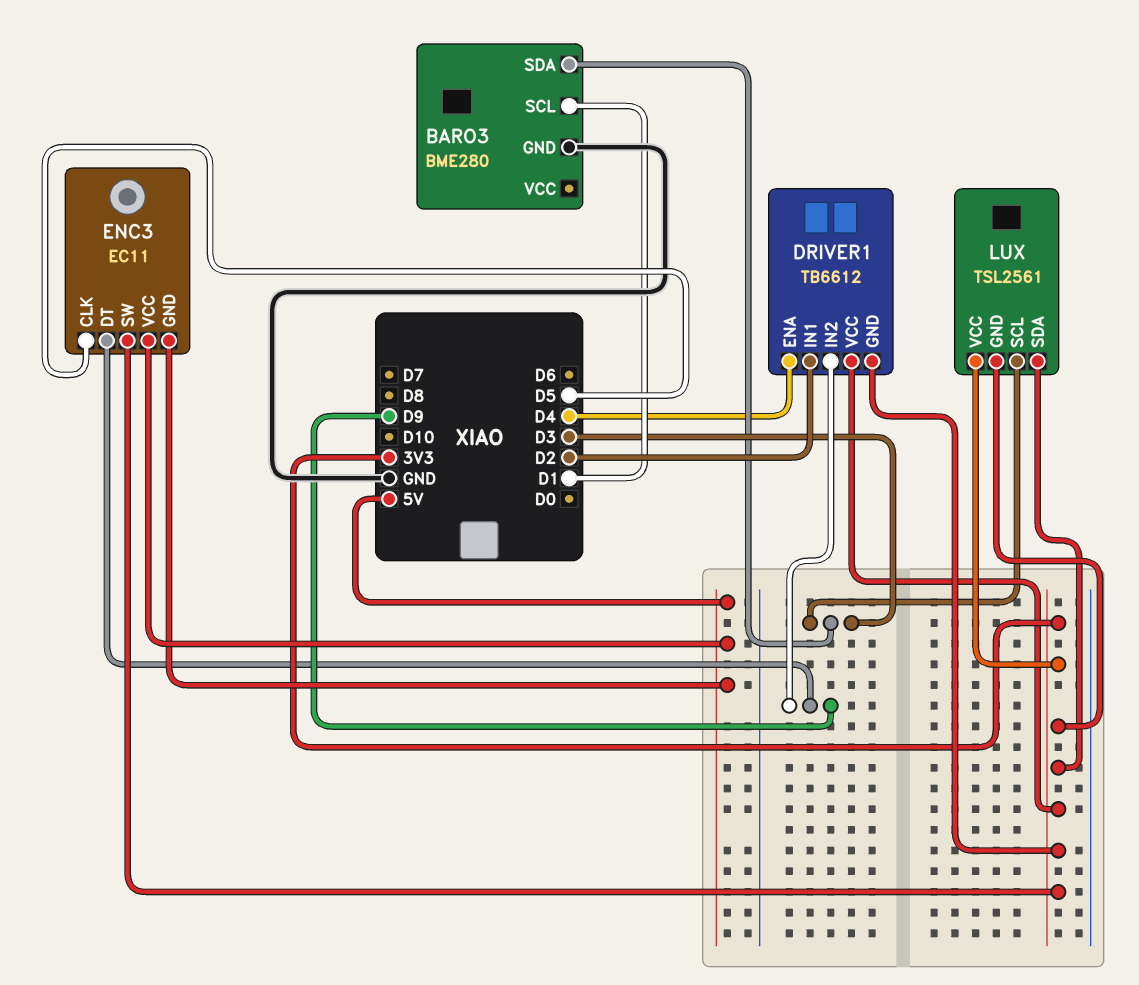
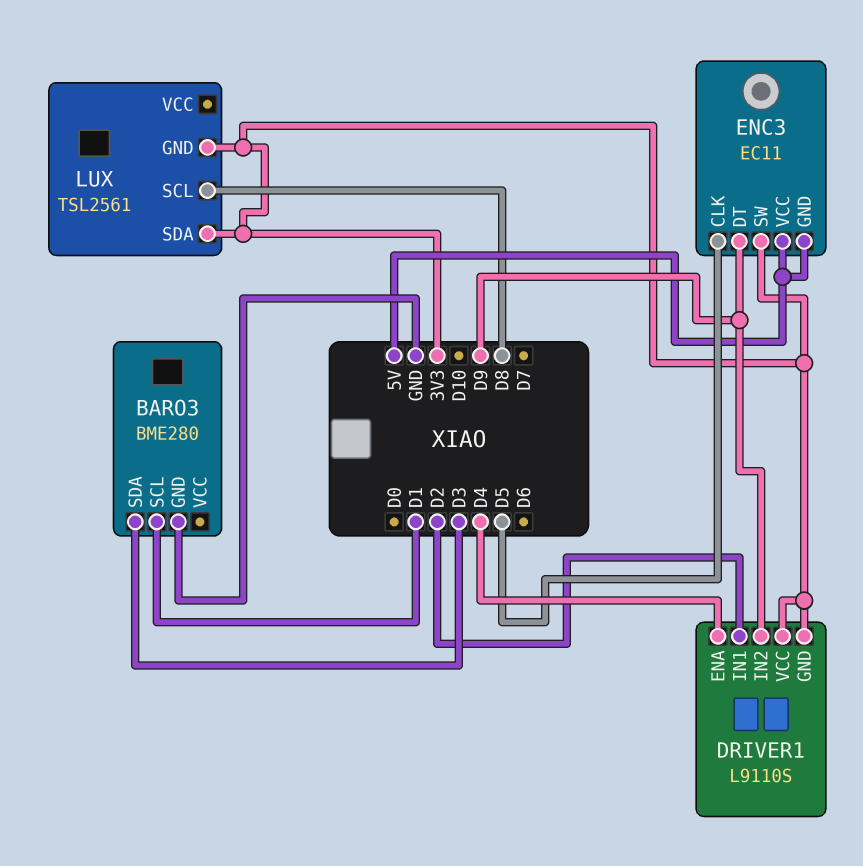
DRIVER1: TB6612 -> L9110S
LUX pin SCL: D3 -> D8
LUX pin VCC: 3V3 -> none

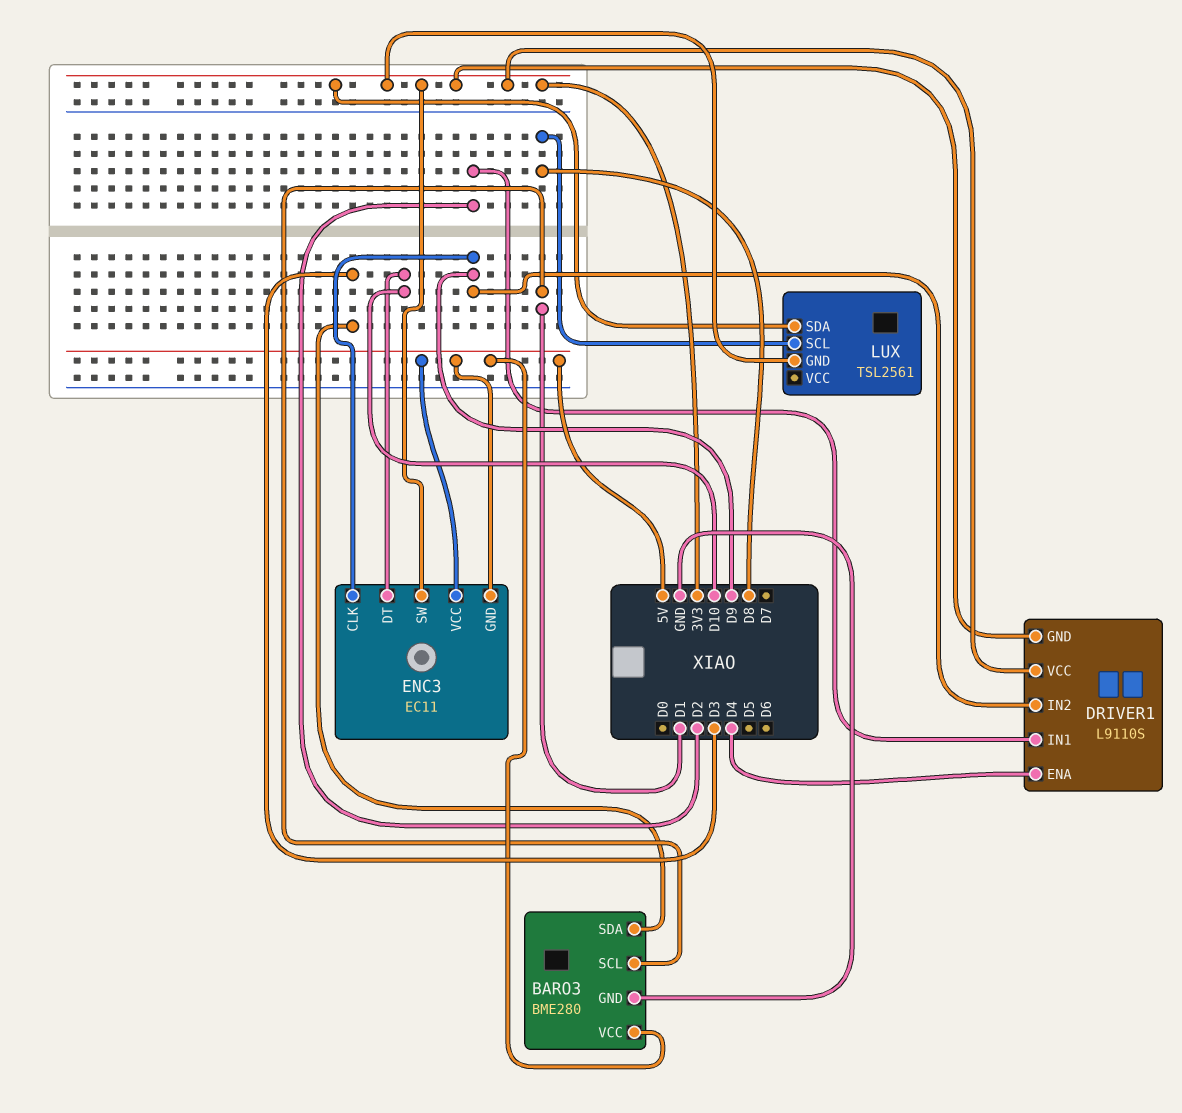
BARO3 pin VCC: none -> 5V
ENC3 pin CLK: D5 -> D9
ENC3 pin DT: D9 -> D10

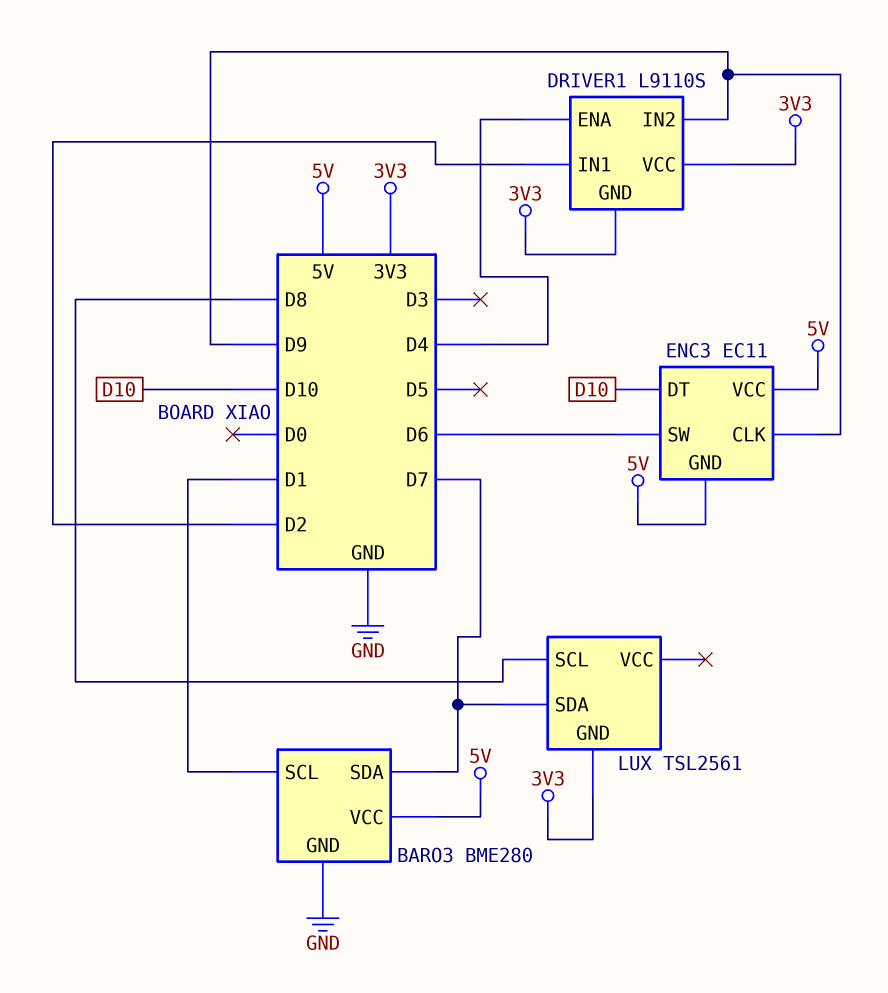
BARO3 pin SDA: D3 -> D7
ENC3 pin SW: 3V3 -> D6
LUX pin SDA: 3V3 -> D7

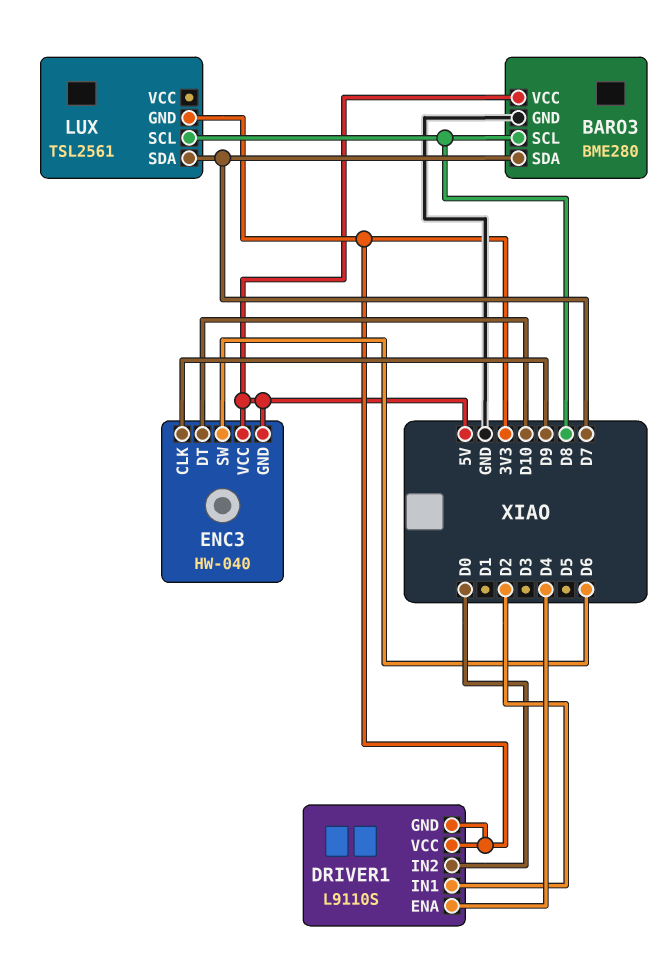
BARO3 pin SCL: D1 -> D8
DRIVER1 pin IN2: D9 -> D0
ENC3: EC11 -> HW-040

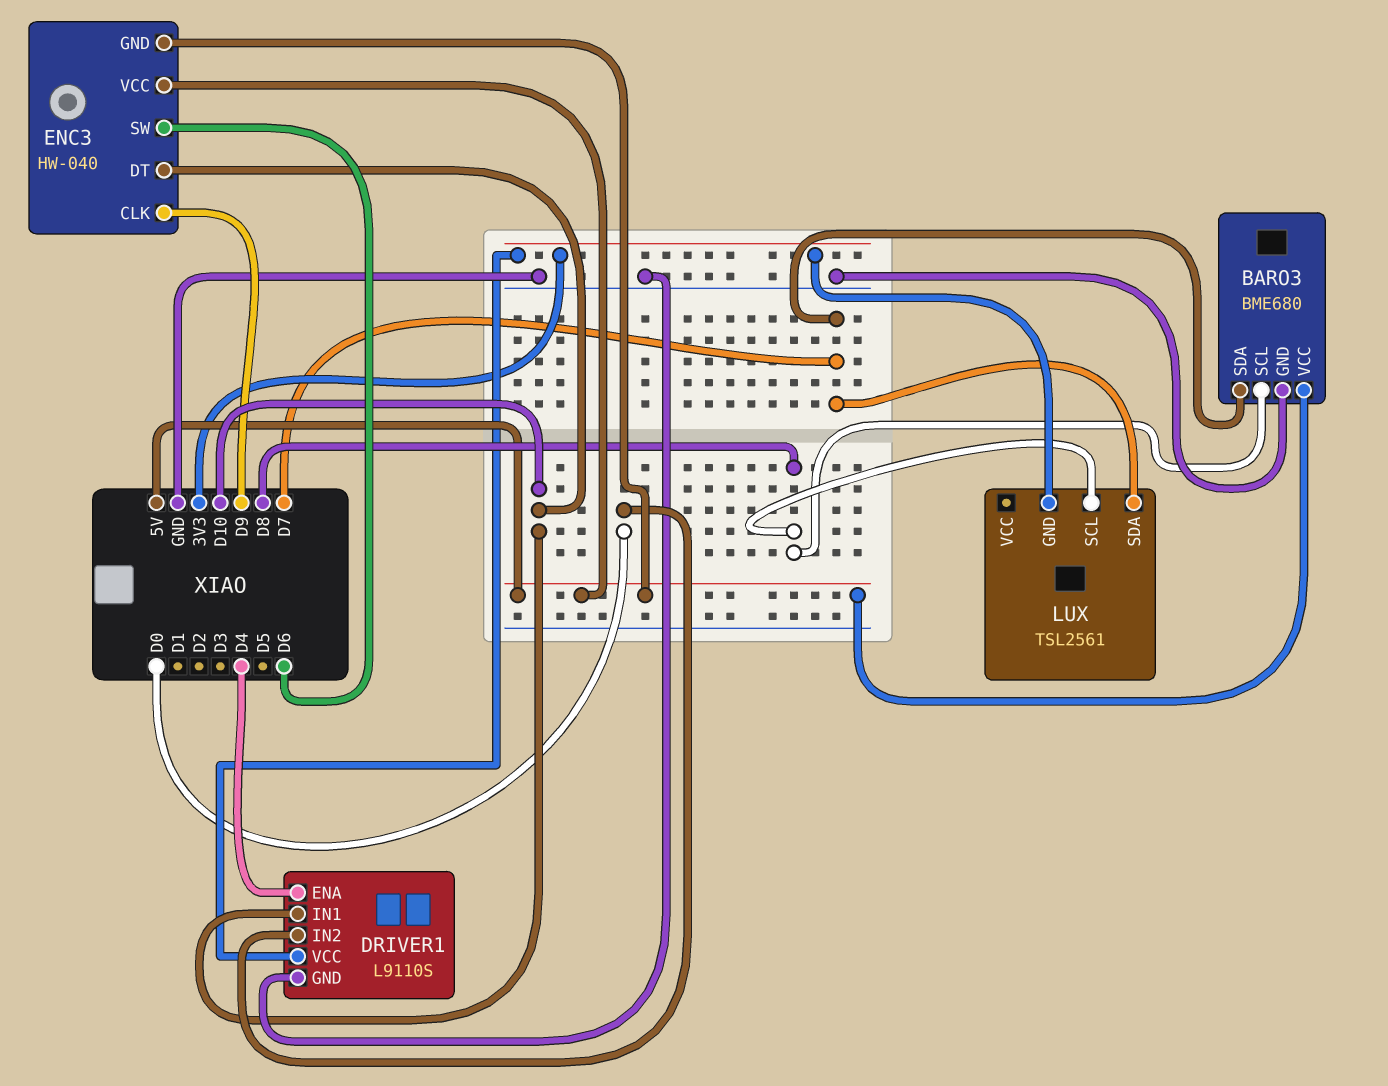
BARO3: BME280 -> BME680
DRIVER1 pin GND: 3V3 -> GND
DRIVER1 pin IN1: D2 -> D10

